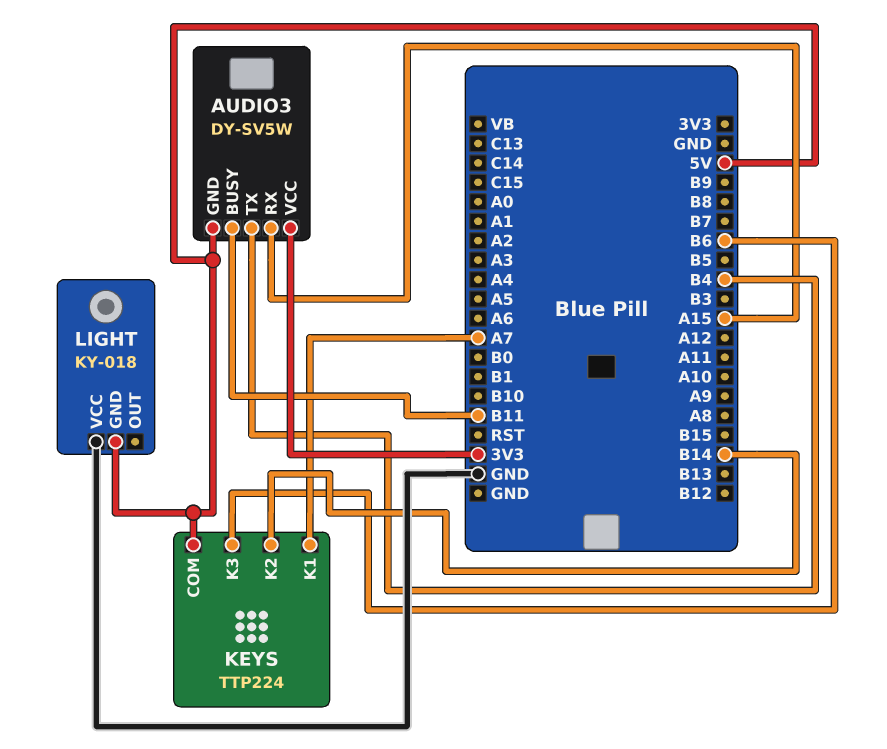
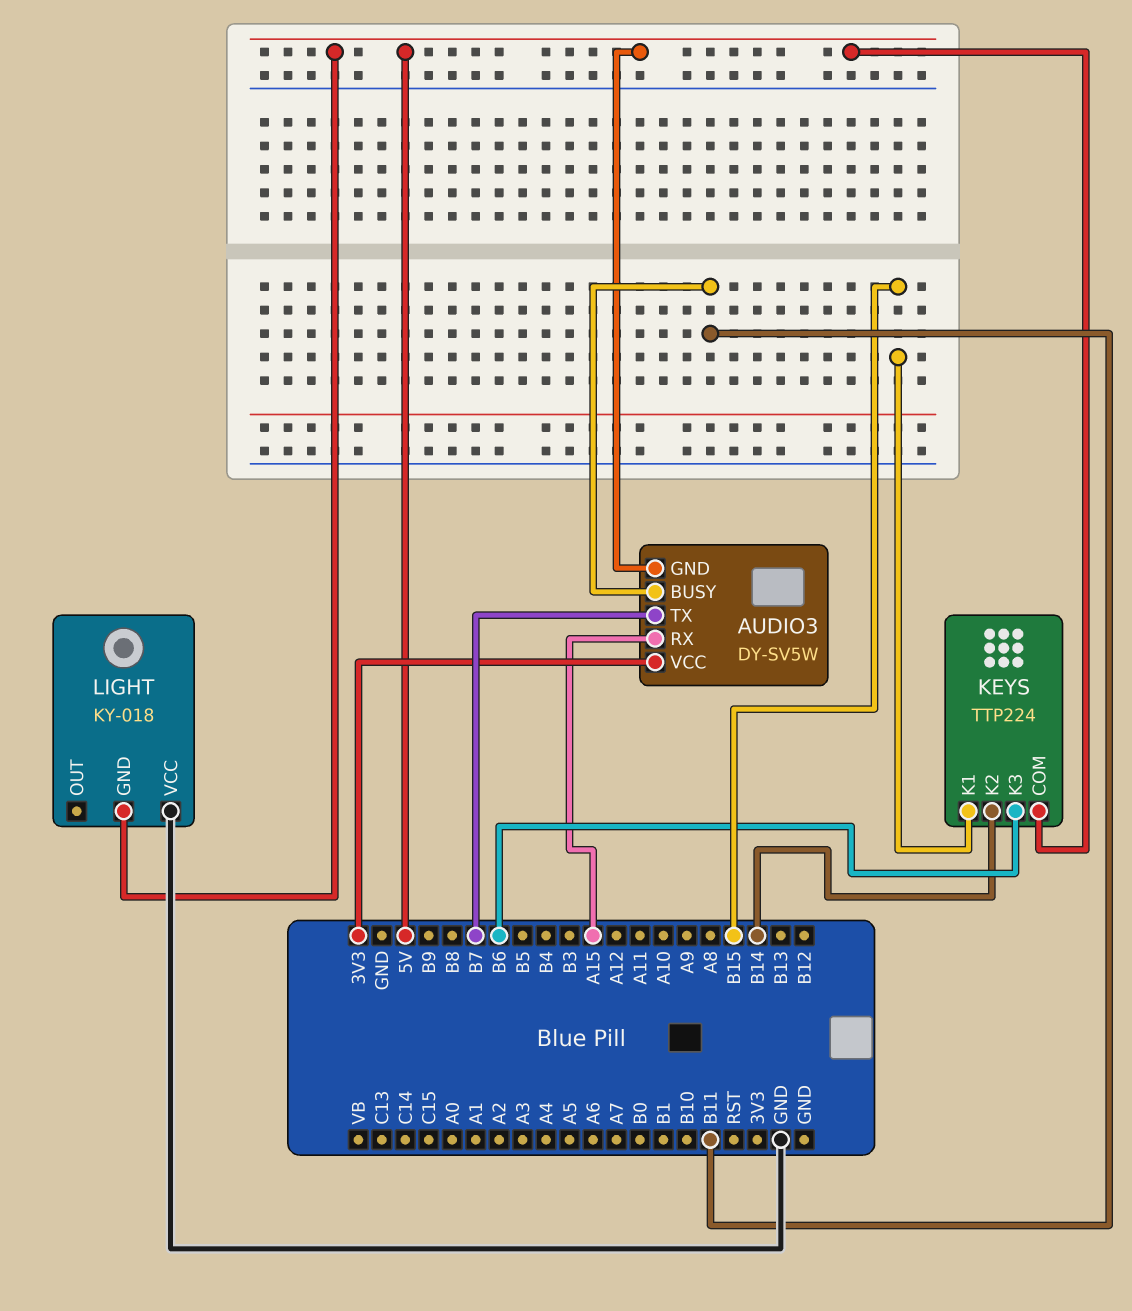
AUDIO3 pin TX: B4 -> B7
KEYS pin K1: A7 -> B15

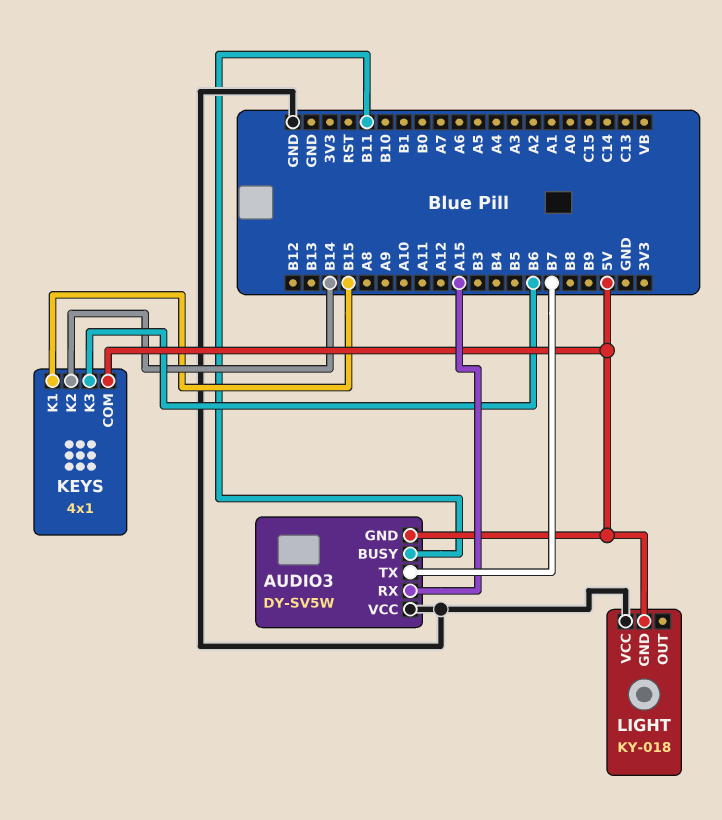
AUDIO3 pin VCC: 3V3 -> GND
KEYS: TTP224 -> 4x1

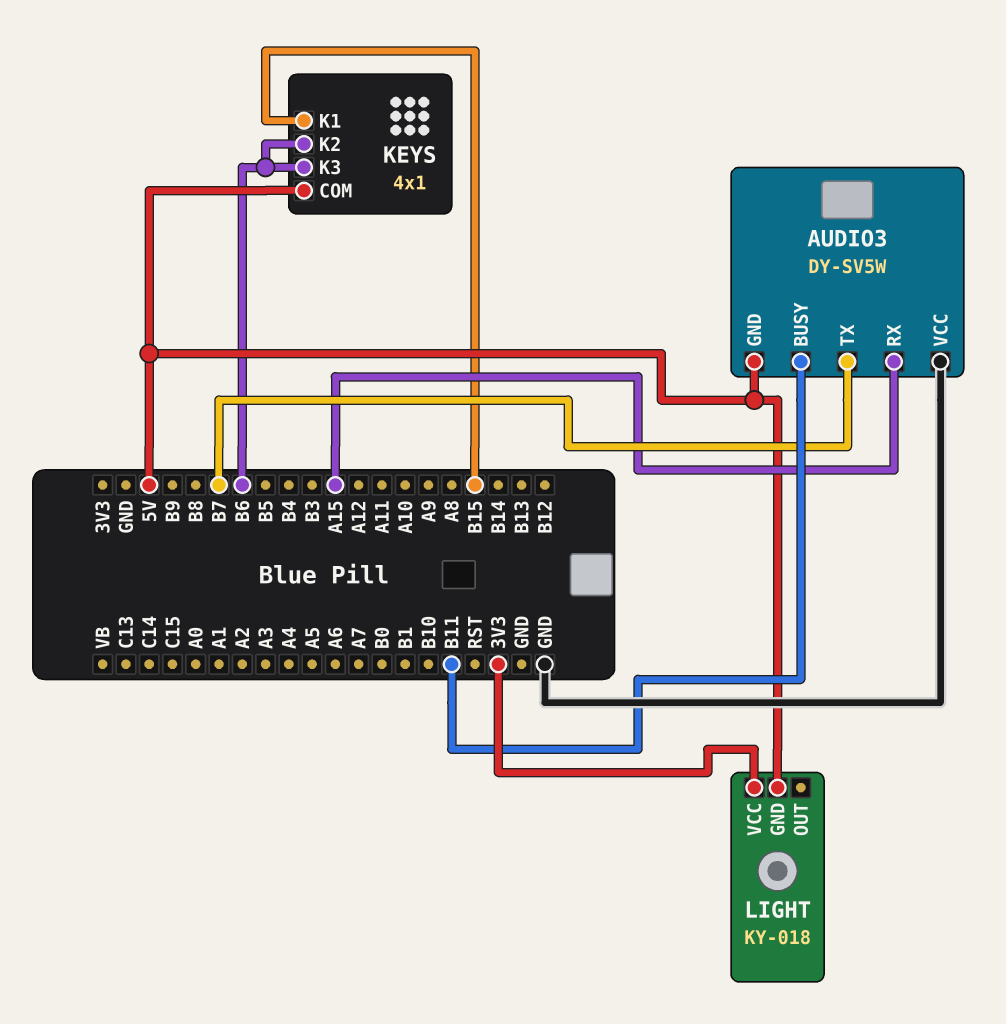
KEYS pin K2: B14 -> B6
LIGHT pin VCC: GND -> 3V3

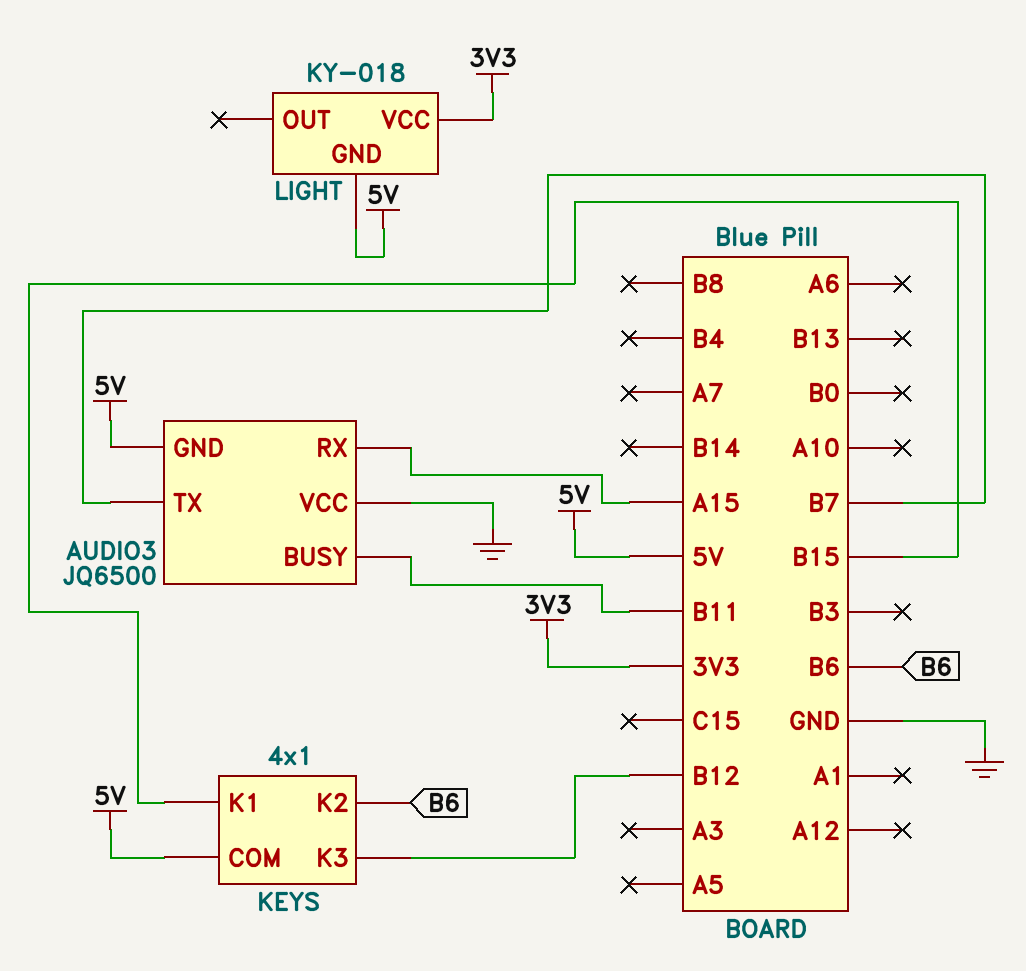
AUDIO3: DY-SV5W -> JQ6500
KEYS pin K3: B6 -> B12

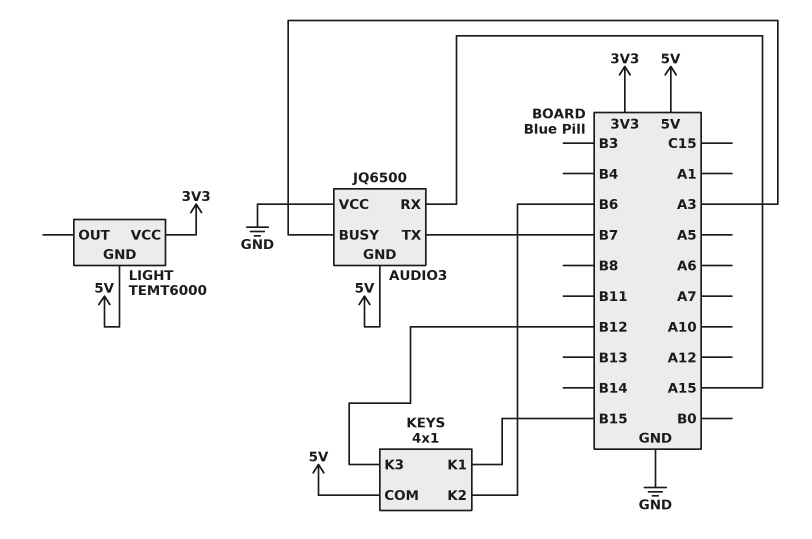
AUDIO3 pin BUSY: B11 -> A3
LIGHT: KY-018 -> TEMT6000

